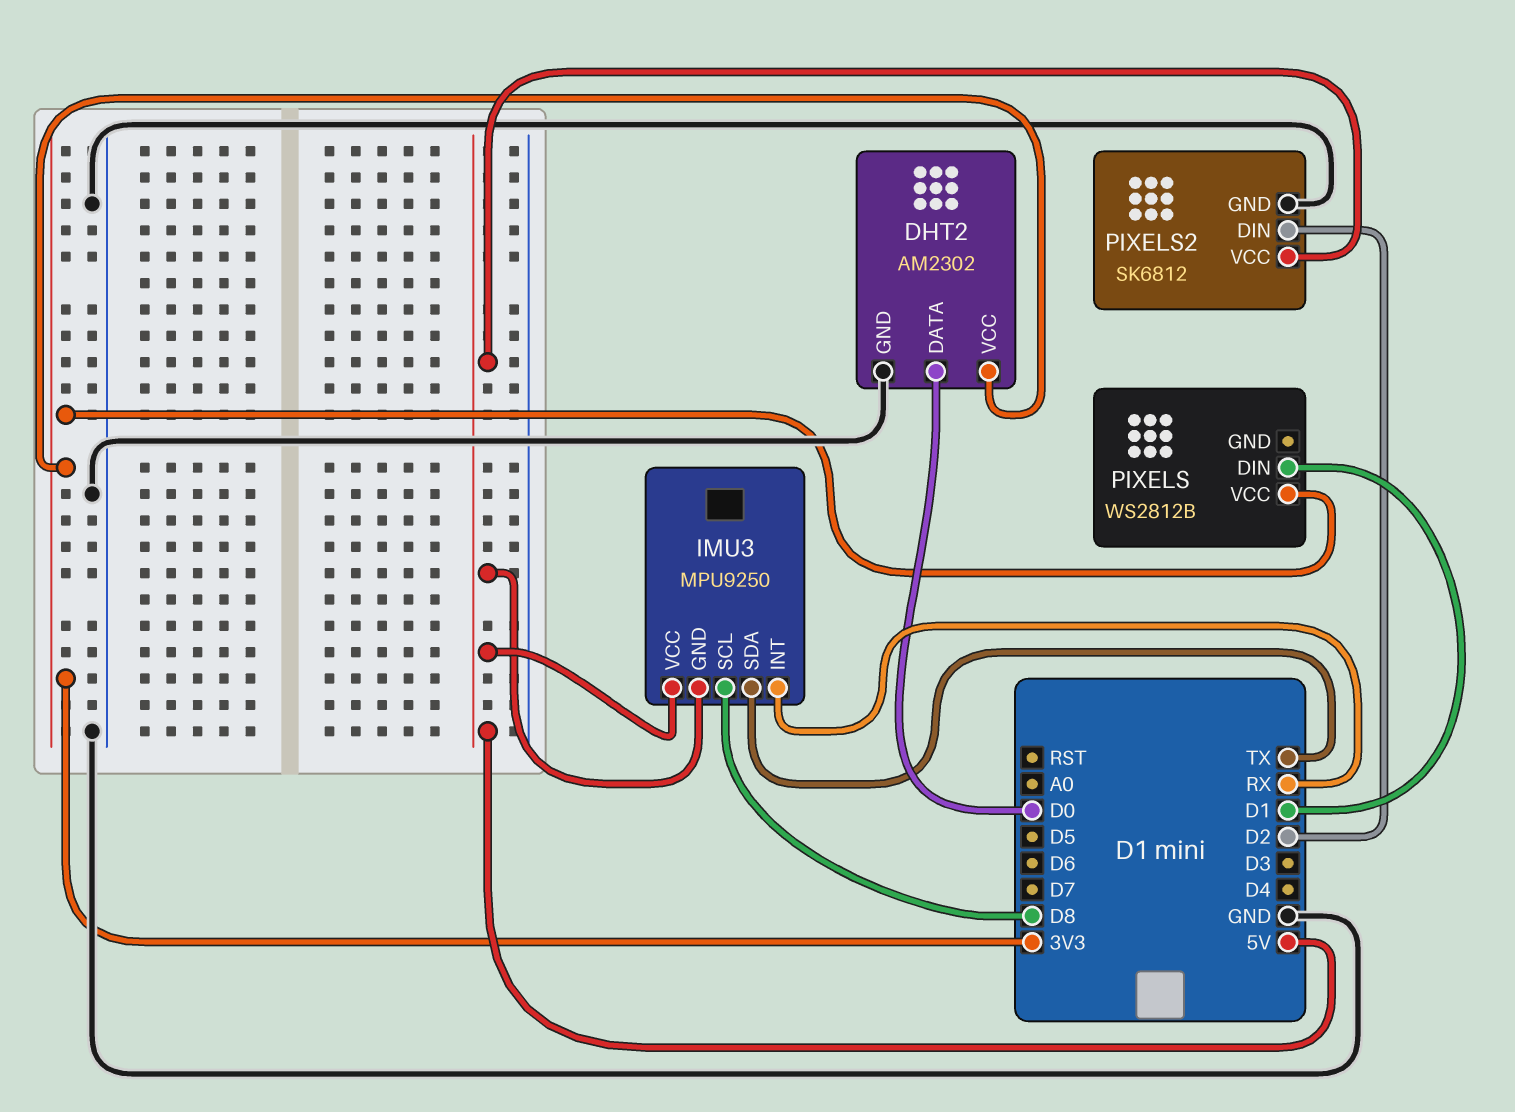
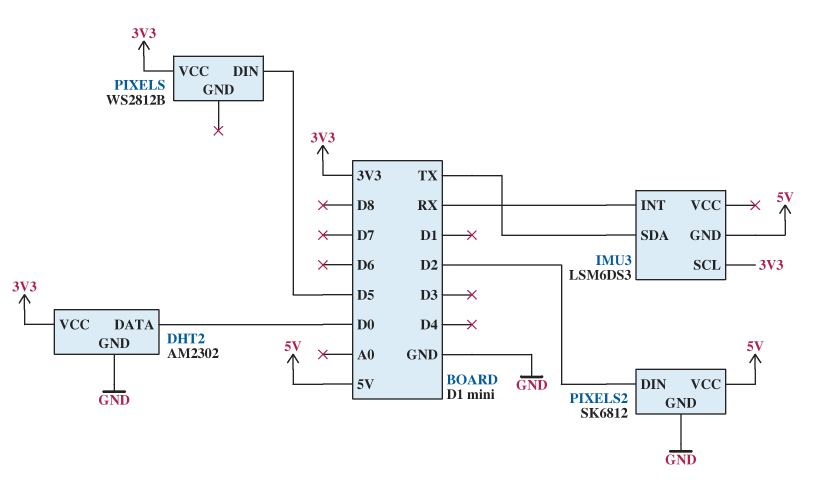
IMU3: MPU9250 -> LSM6DS3
IMU3 pin SCL: D8 -> 3V3
IMU3 pin VCC: 5V -> none
PIXELS pin DIN: D1 -> D5

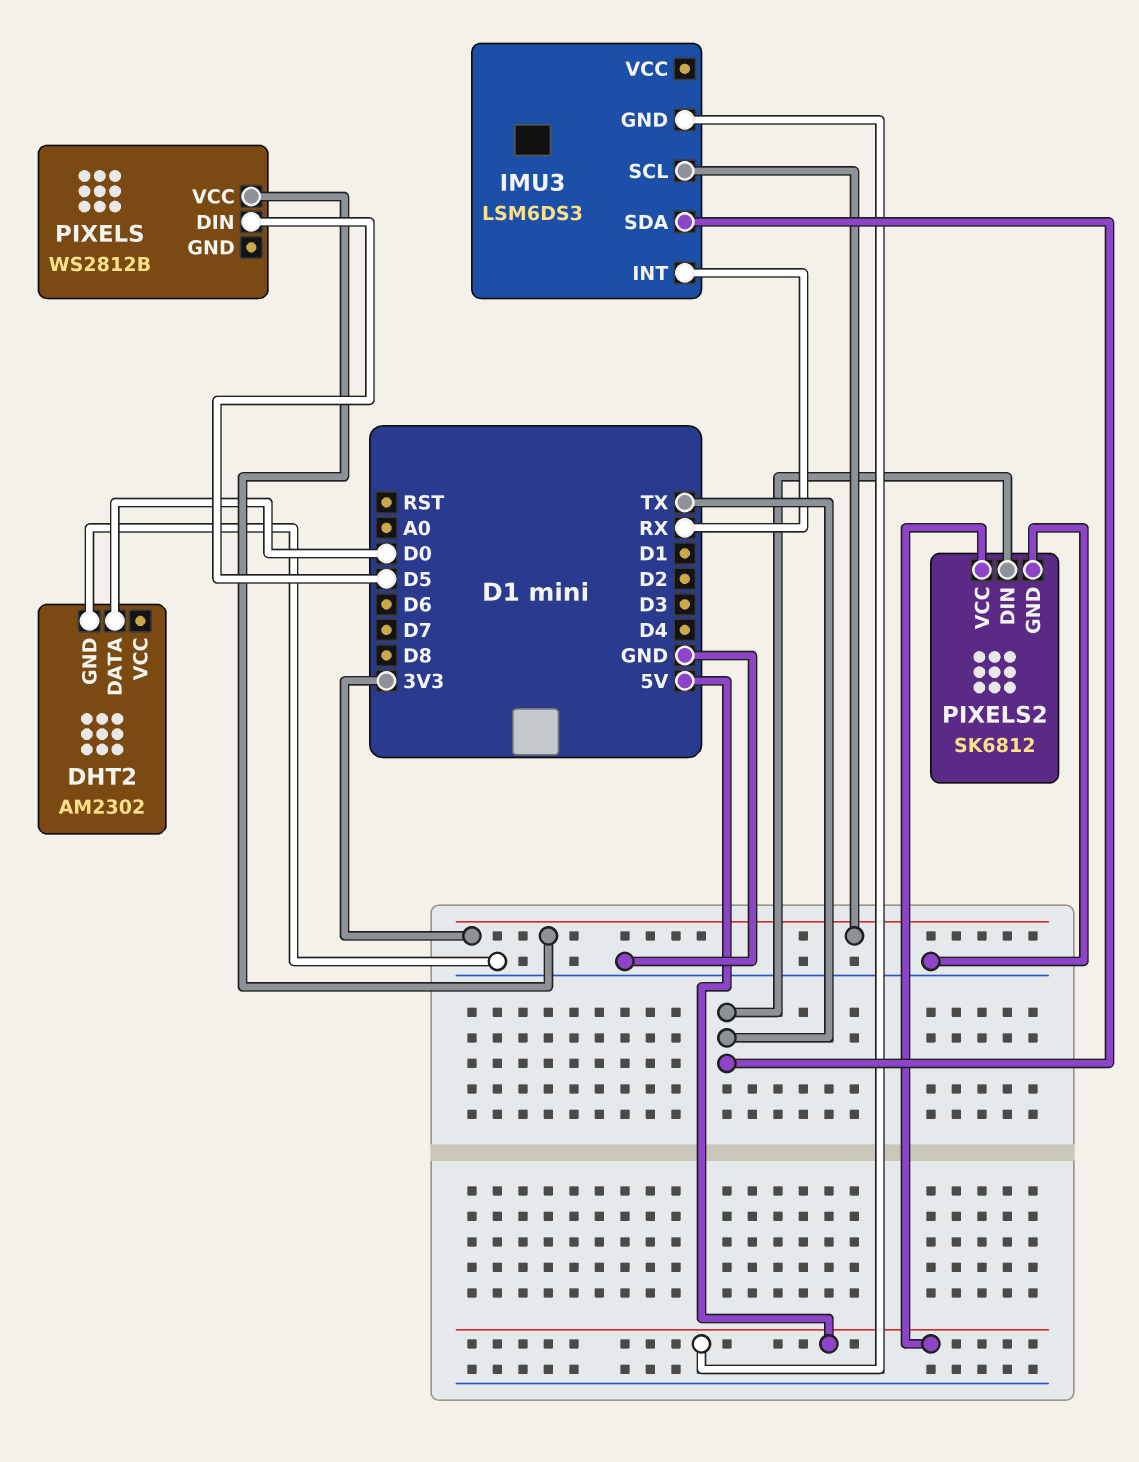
DHT2 pin VCC: 3V3 -> none
PIXELS2 pin DIN: D2 -> TX

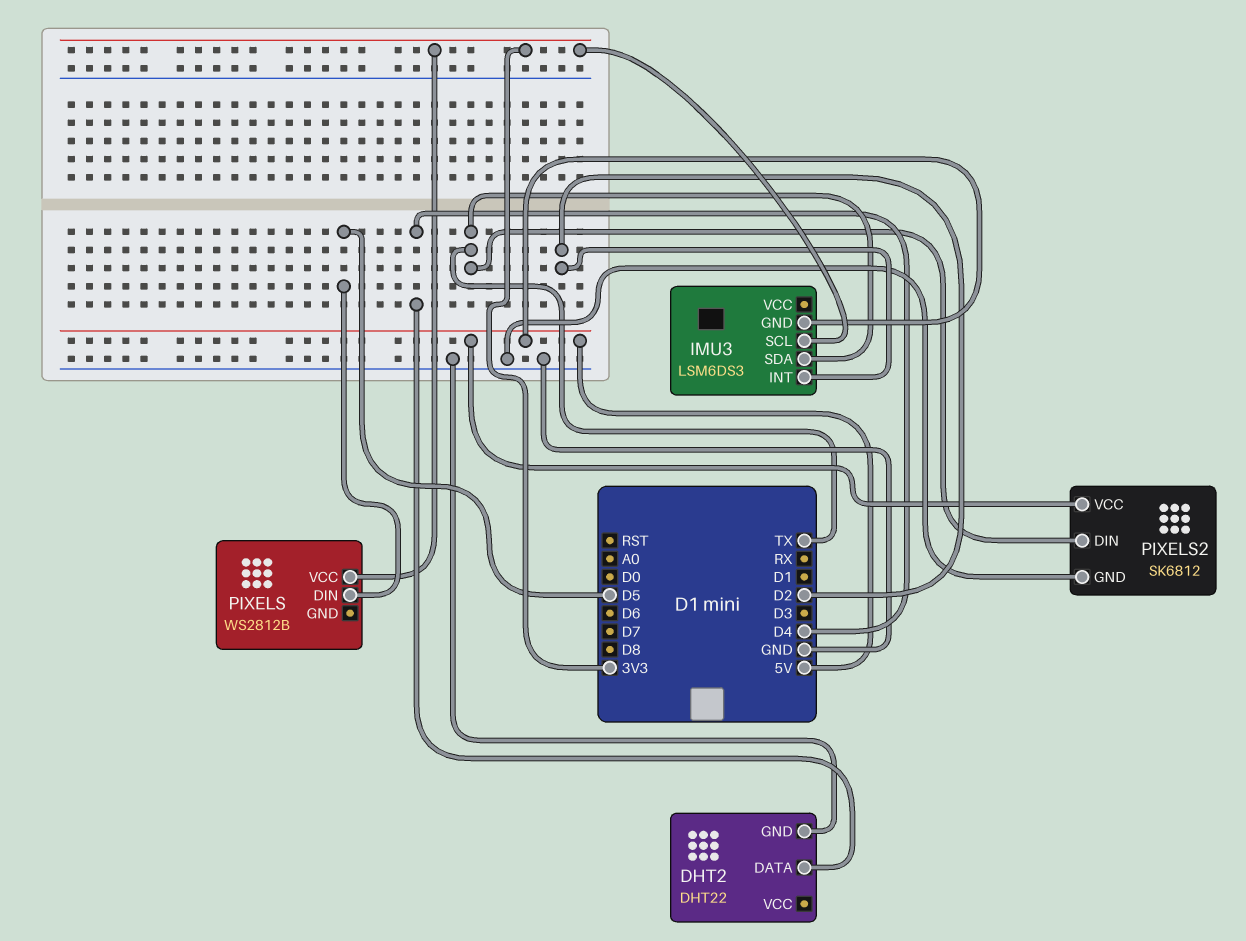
DHT2: AM2302 -> DHT22
DHT2 pin DATA: D0 -> D4
IMU3 pin INT: RX -> D2

